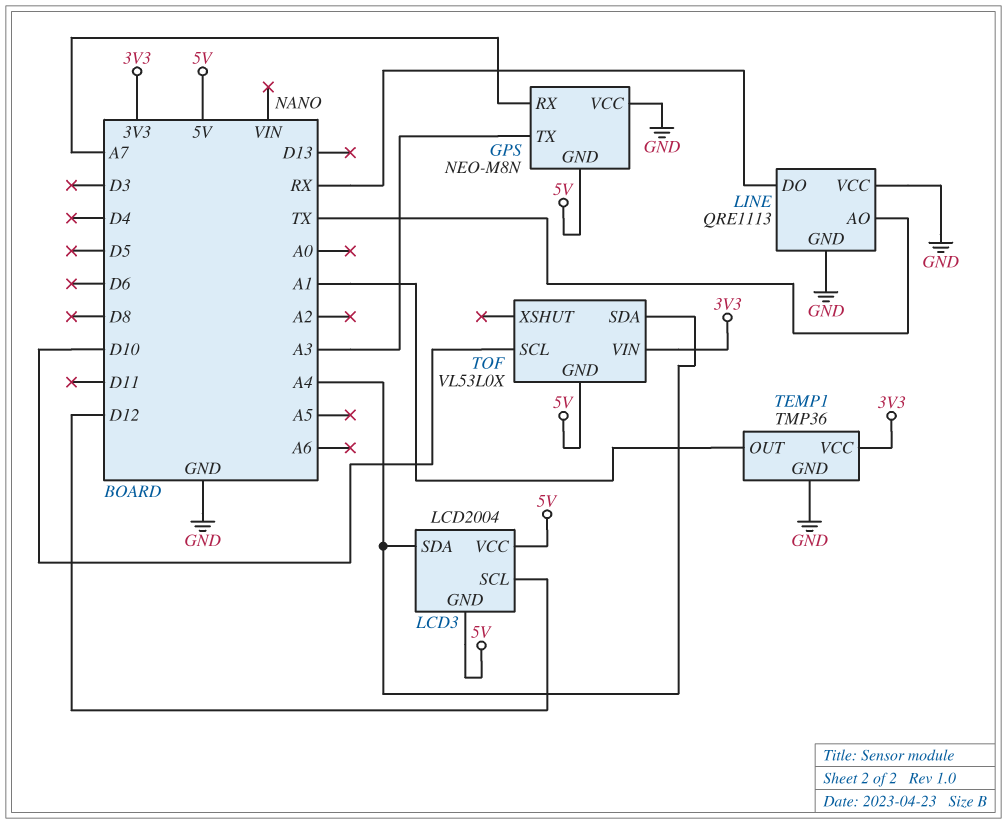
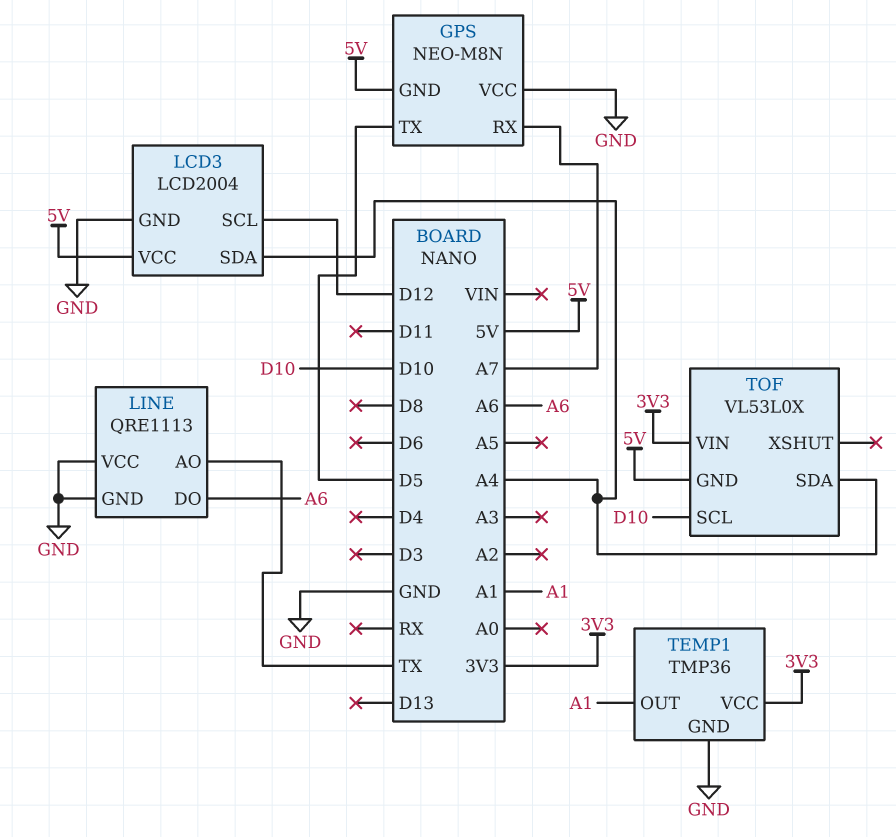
GPS pin TX: A3 -> D5
LCD3 pin GND: 5V -> GND
LINE pin DO: RX -> A6

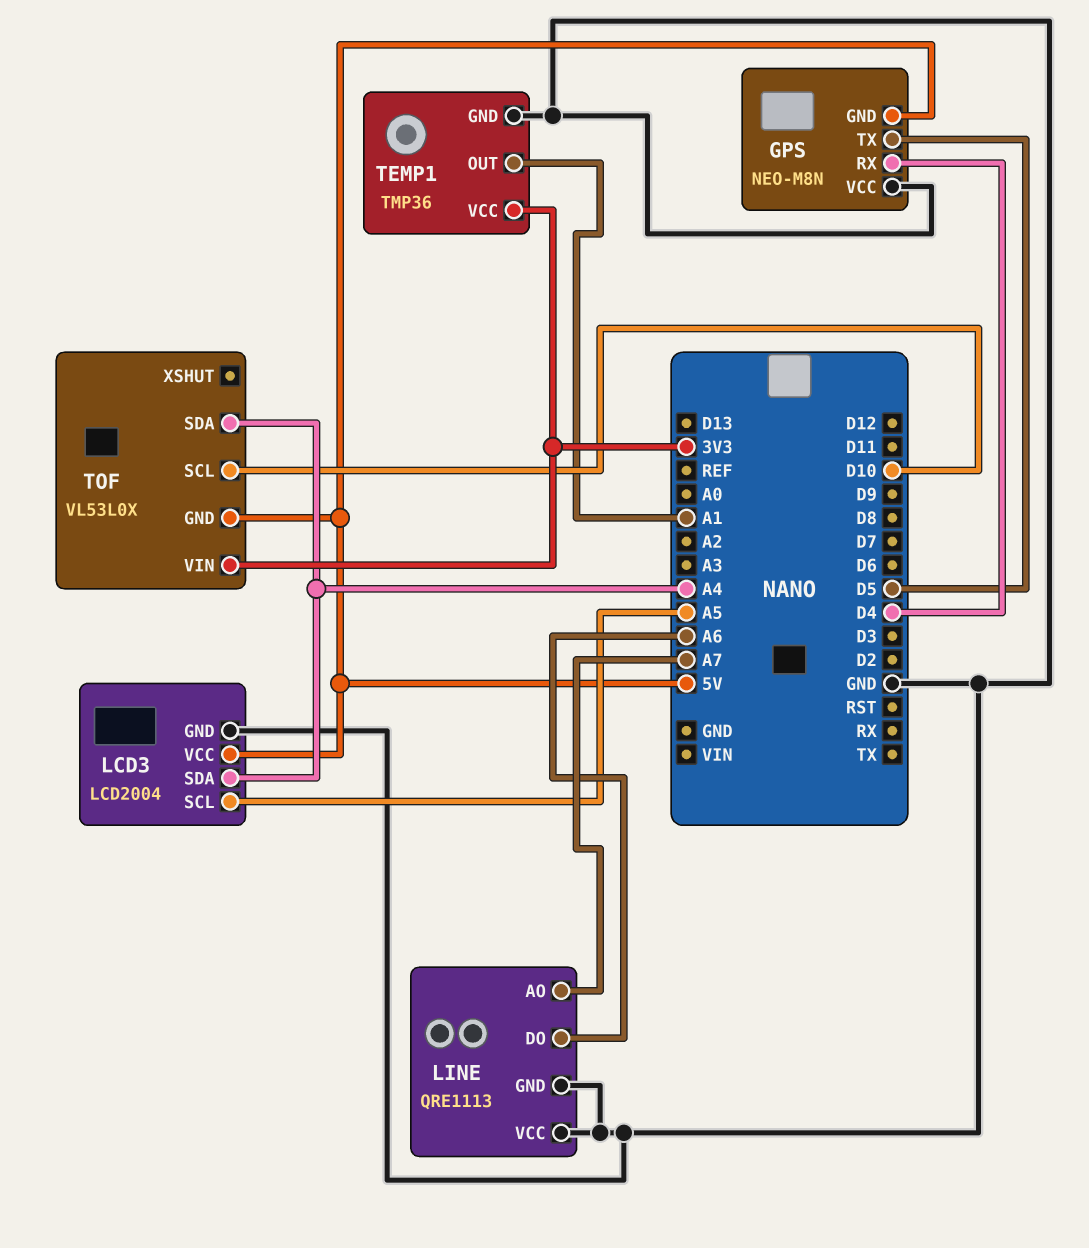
GPS pin RX: A7 -> D4
LCD3 pin SCL: D12 -> A5
LINE pin AO: TX -> A7

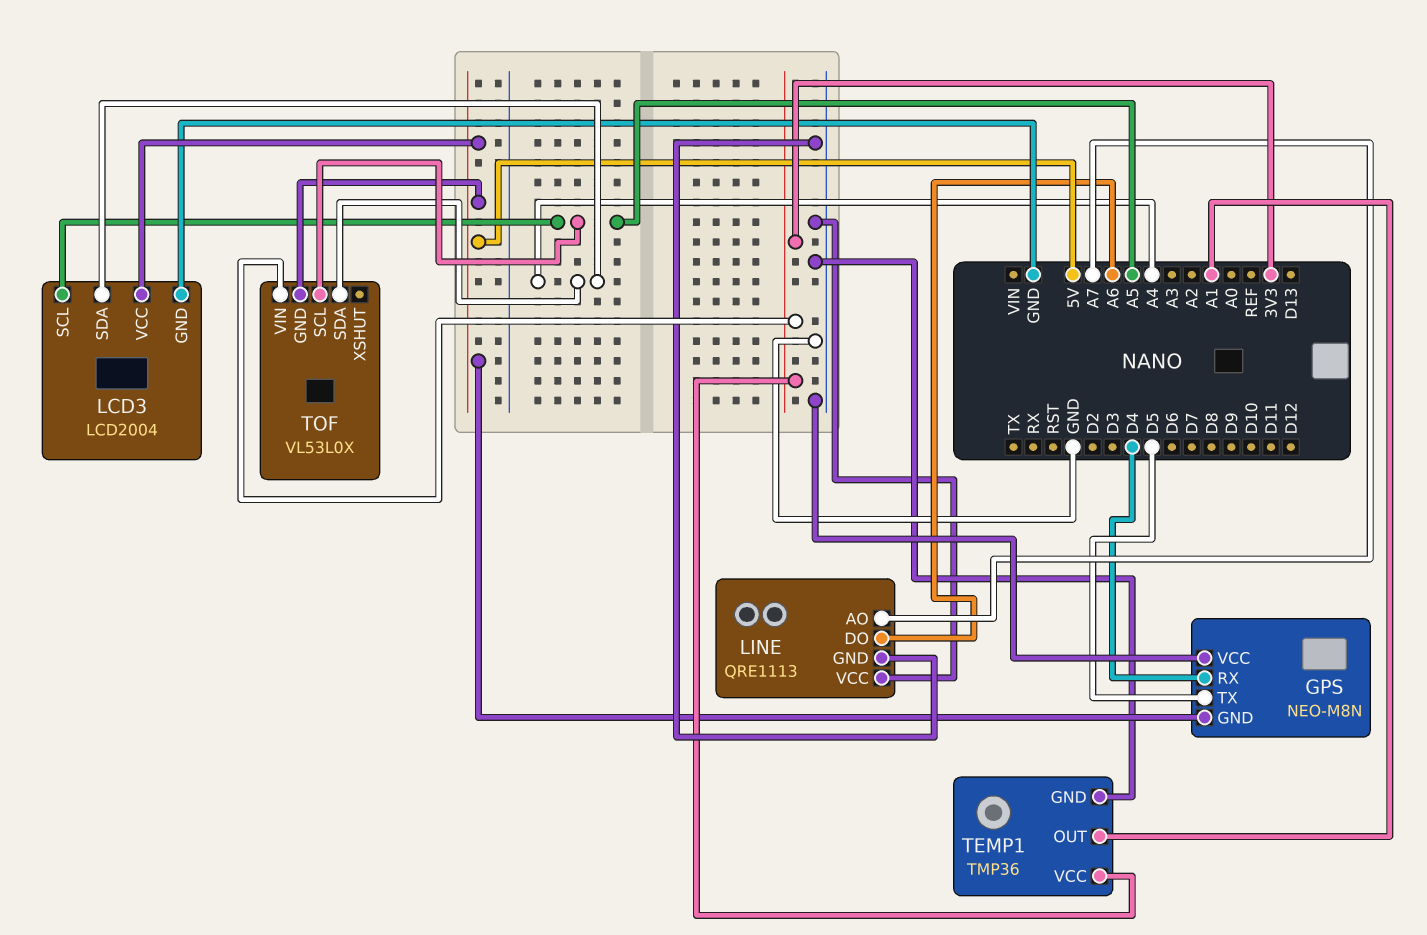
TOF pin SCL: D10 -> A5

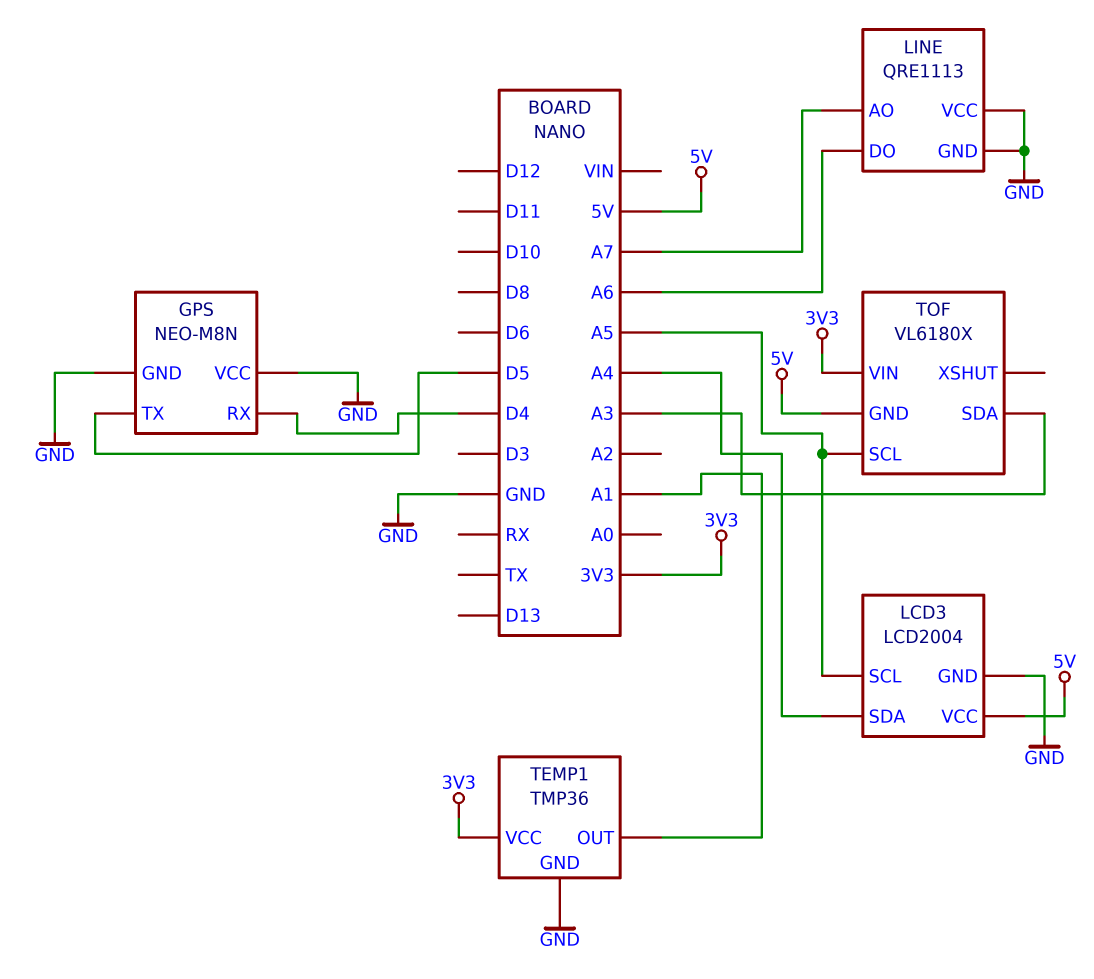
GPS pin GND: 5V -> GND
TOF: VL53L0X -> VL6180X
TOF pin SDA: A4 -> A3

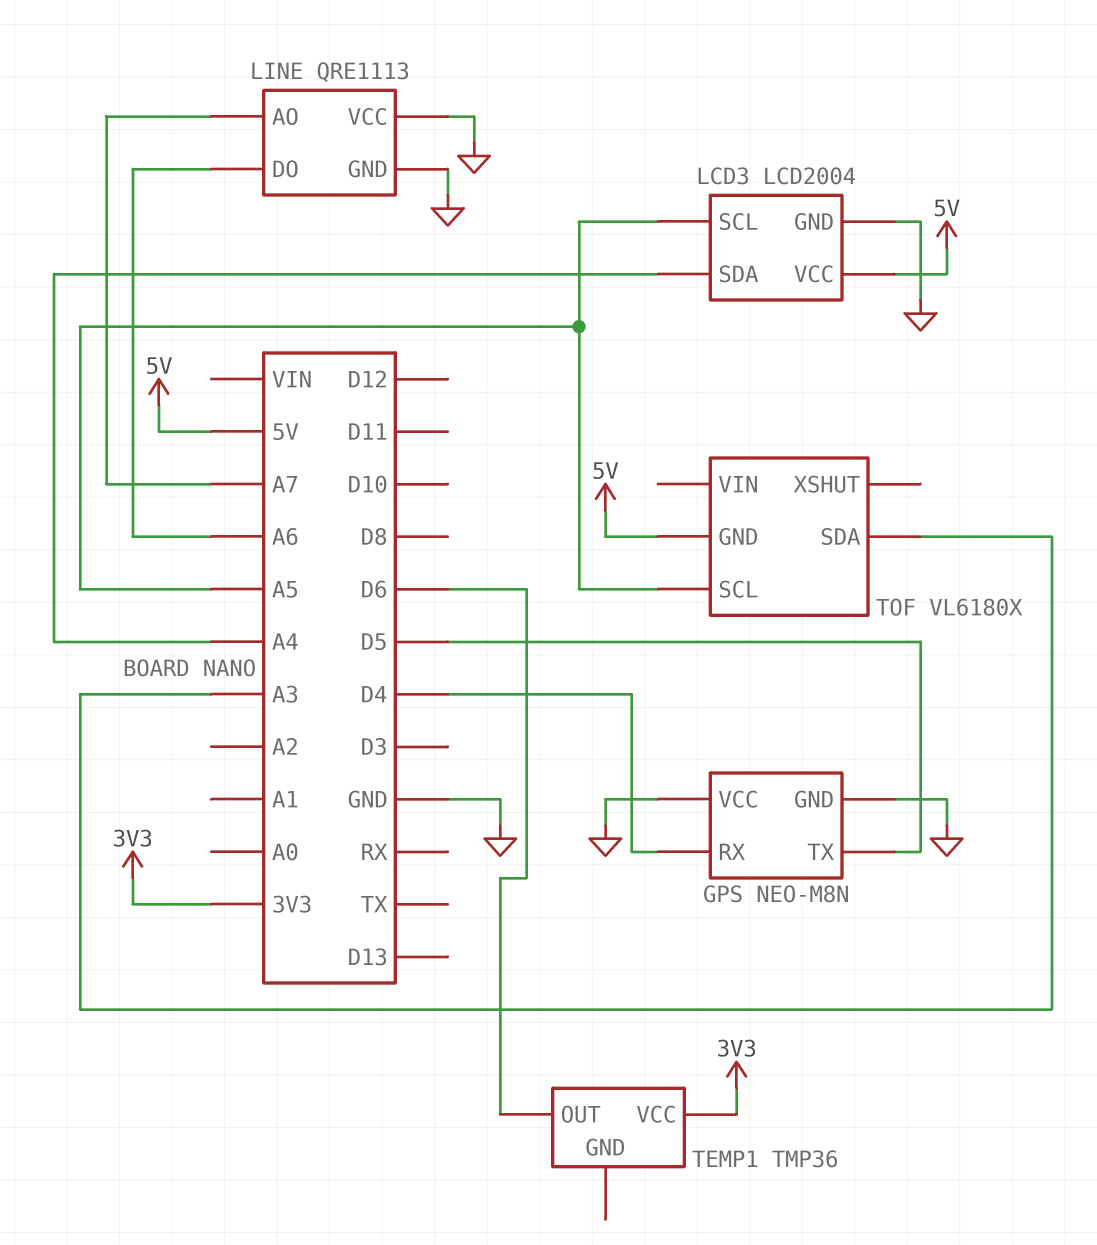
TEMP1 pin GND: GND -> none
TEMP1 pin OUT: A1 -> D6
TOF pin VIN: 3V3 -> none

